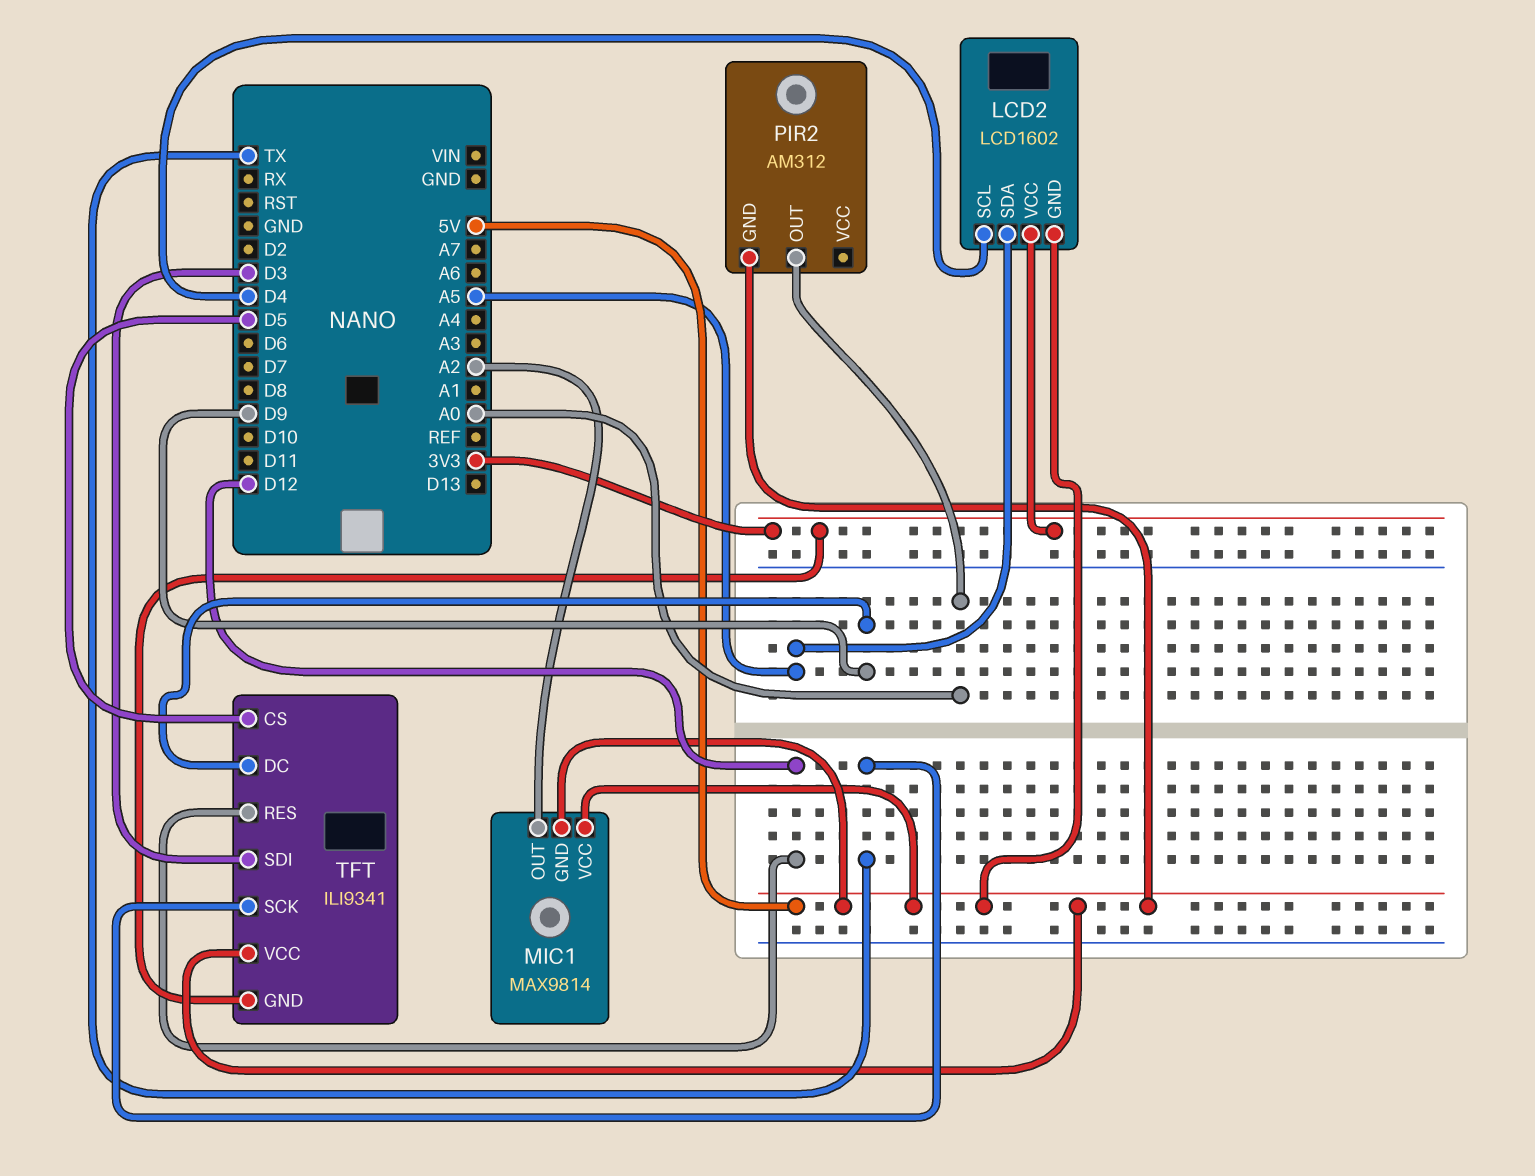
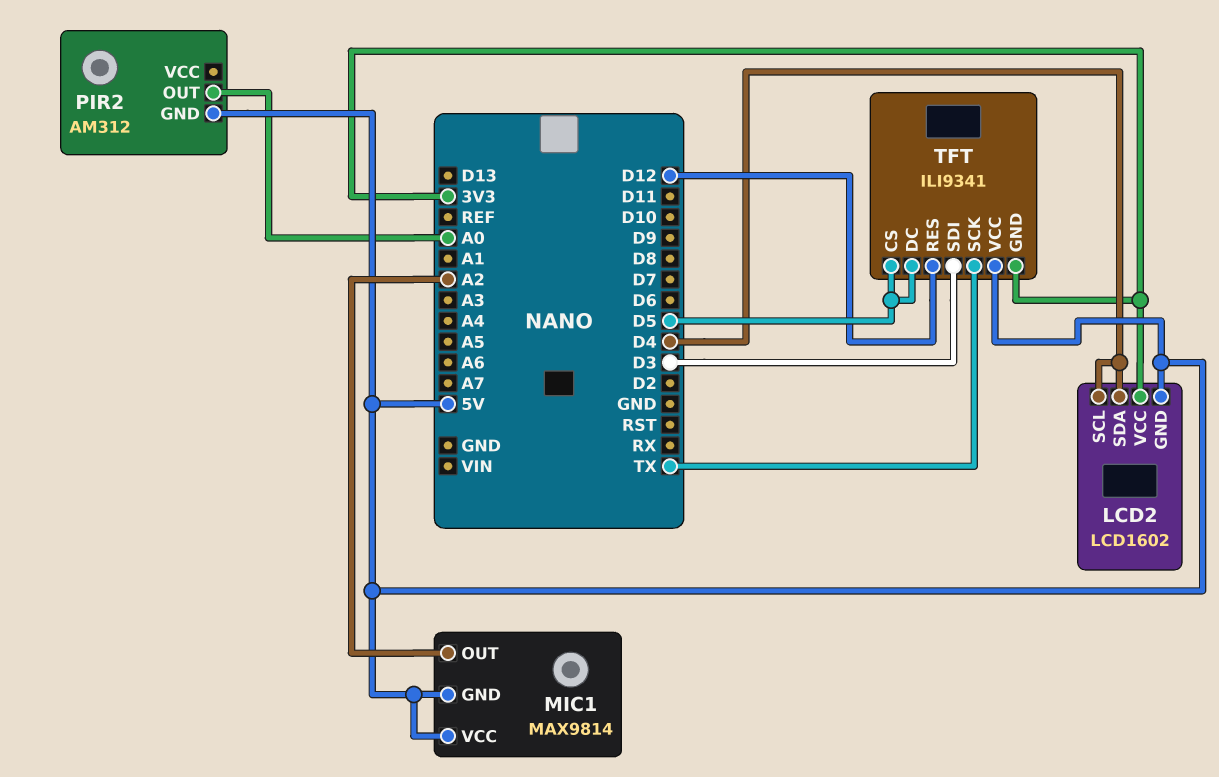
LCD2 pin SDA: A5 -> D4
TFT pin DC: D9 -> D5

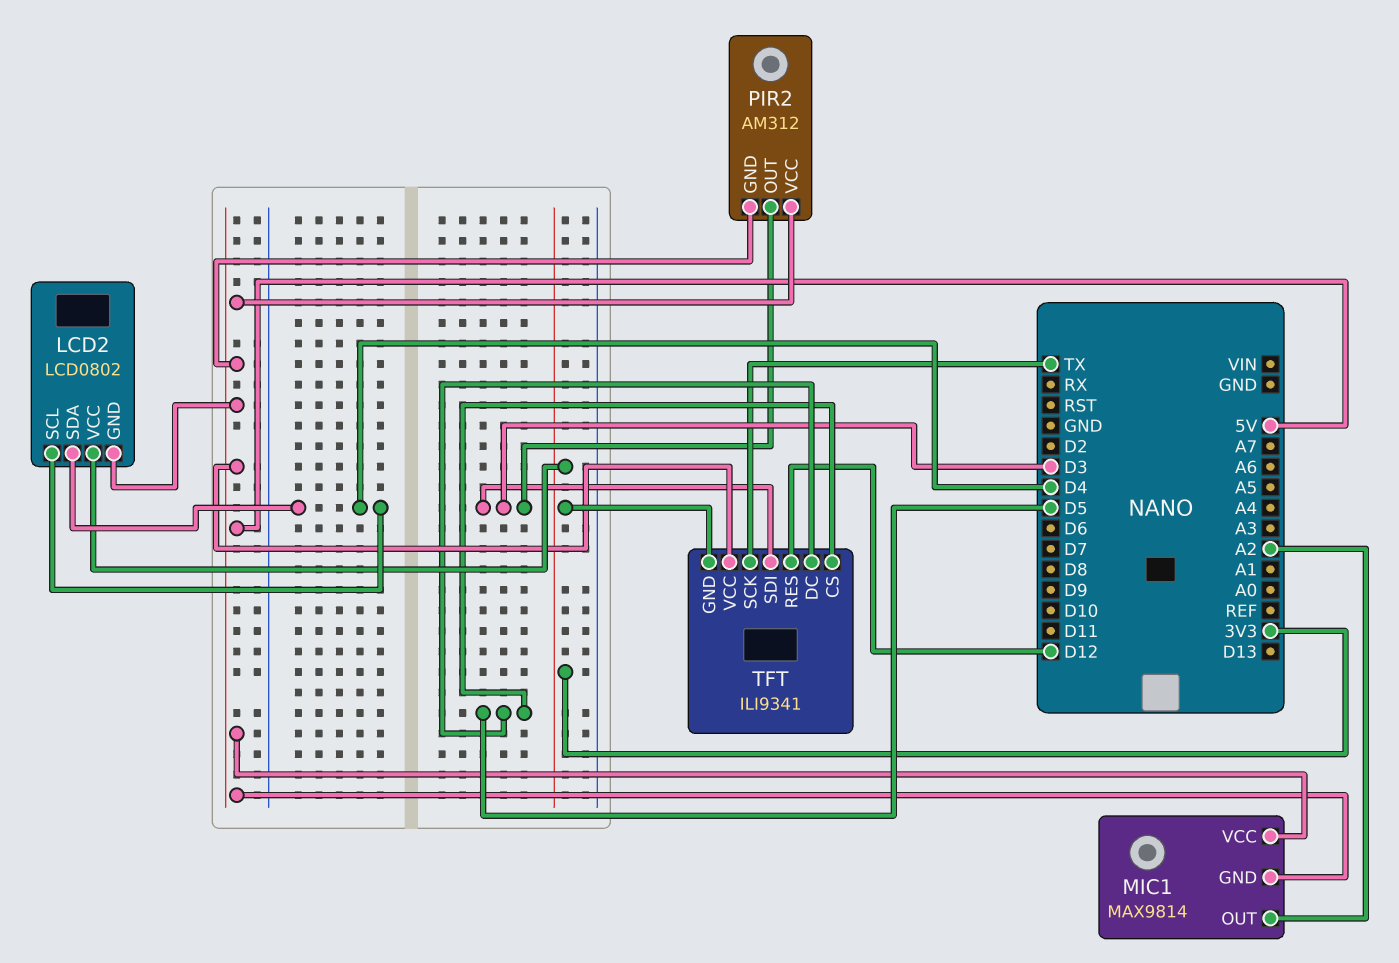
LCD2: LCD1602 -> LCD0802
PIR2 pin OUT: A0 -> D3
PIR2 pin VCC: none -> 5V

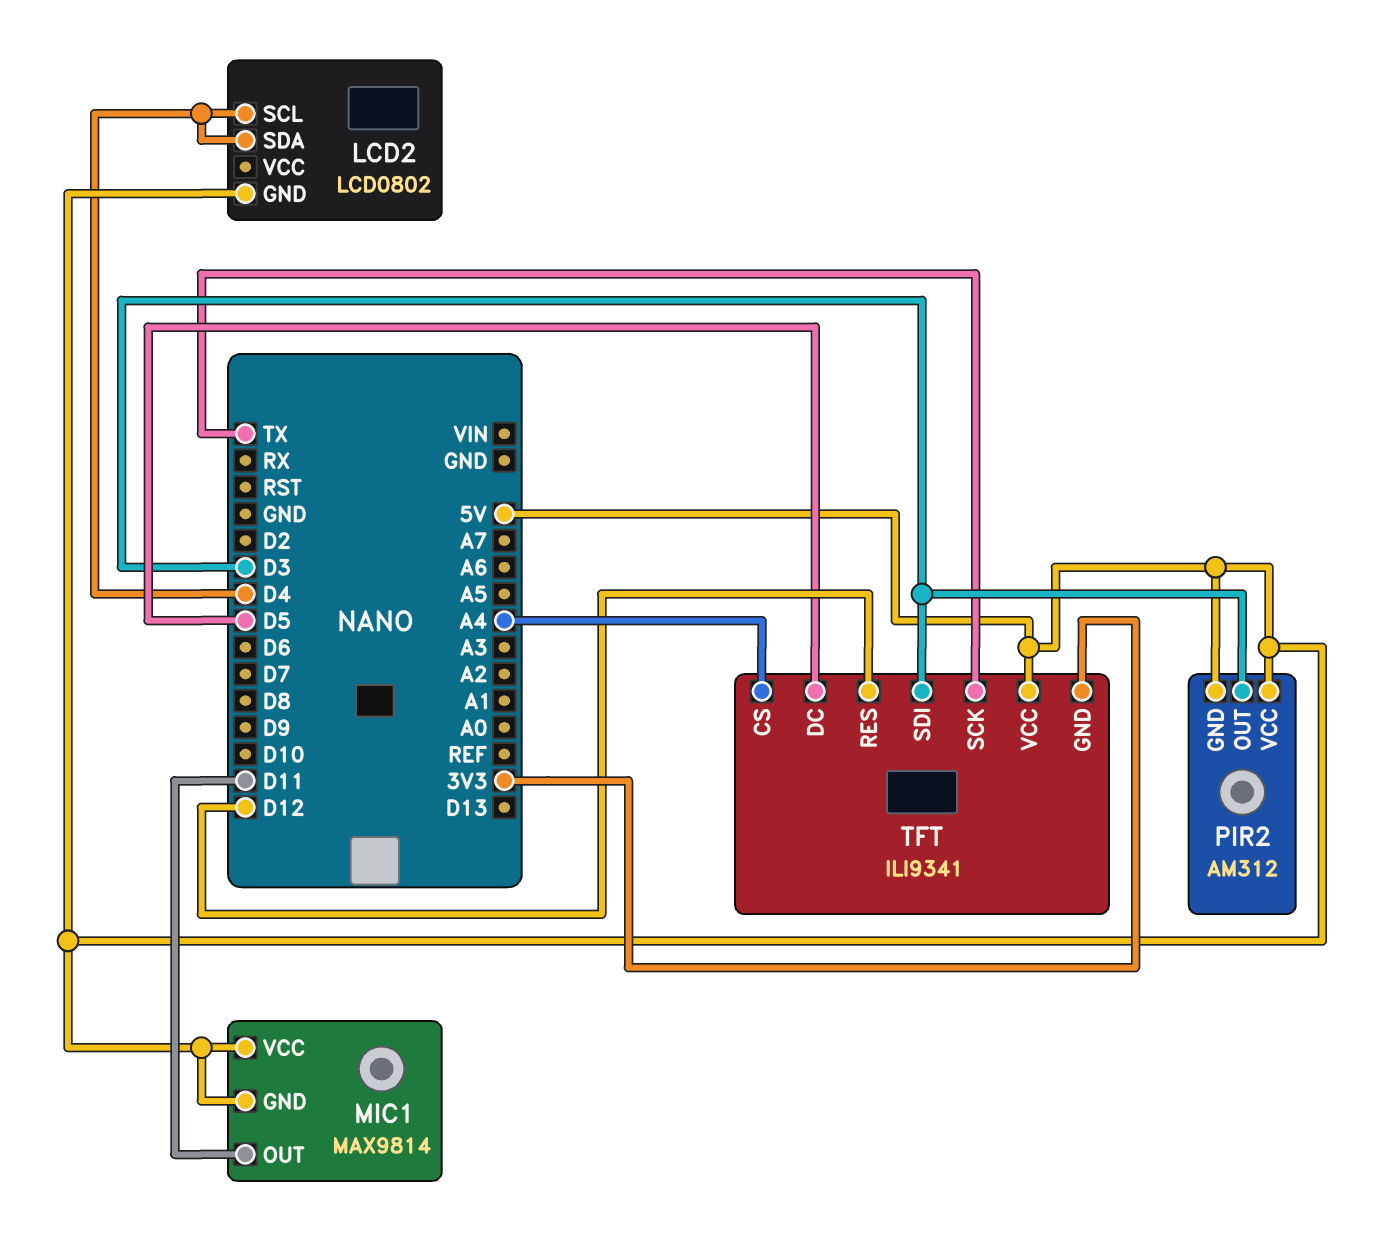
LCD2 pin VCC: 3V3 -> none
MIC1 pin OUT: A2 -> D11
TFT pin CS: D5 -> A4

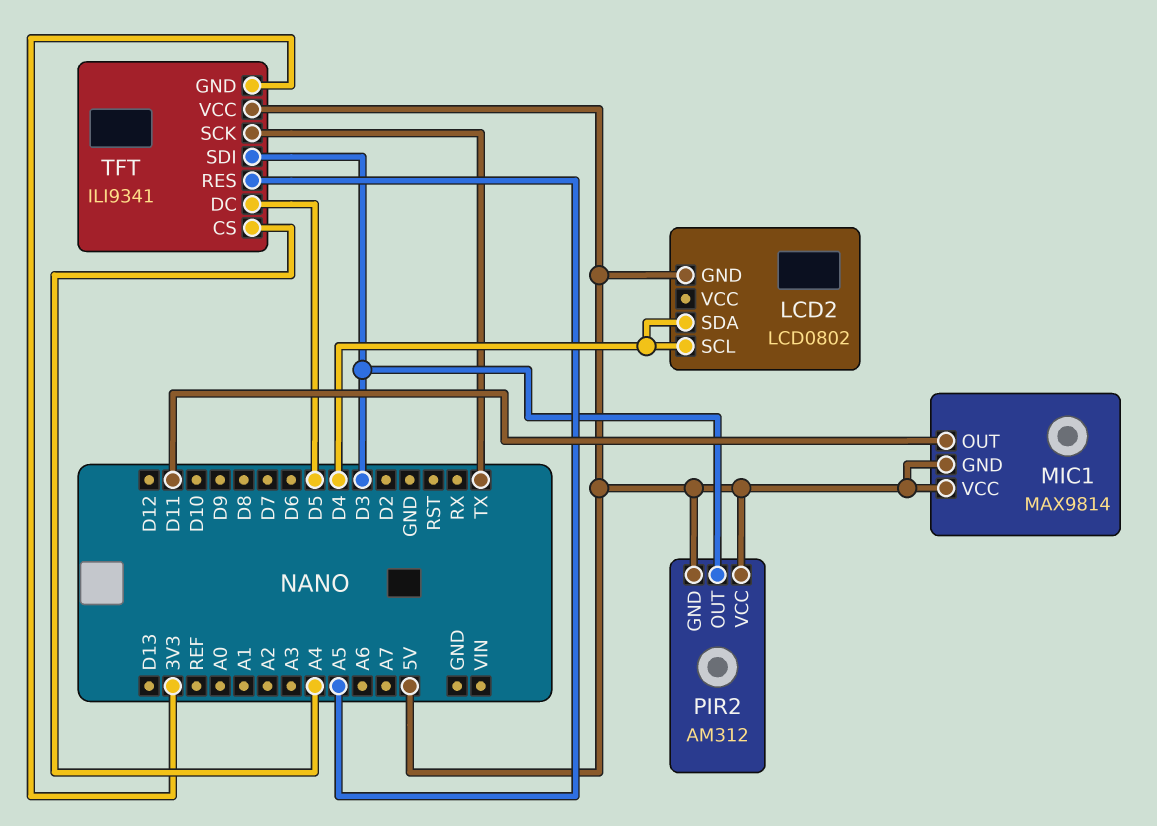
TFT pin RES: D12 -> A5

